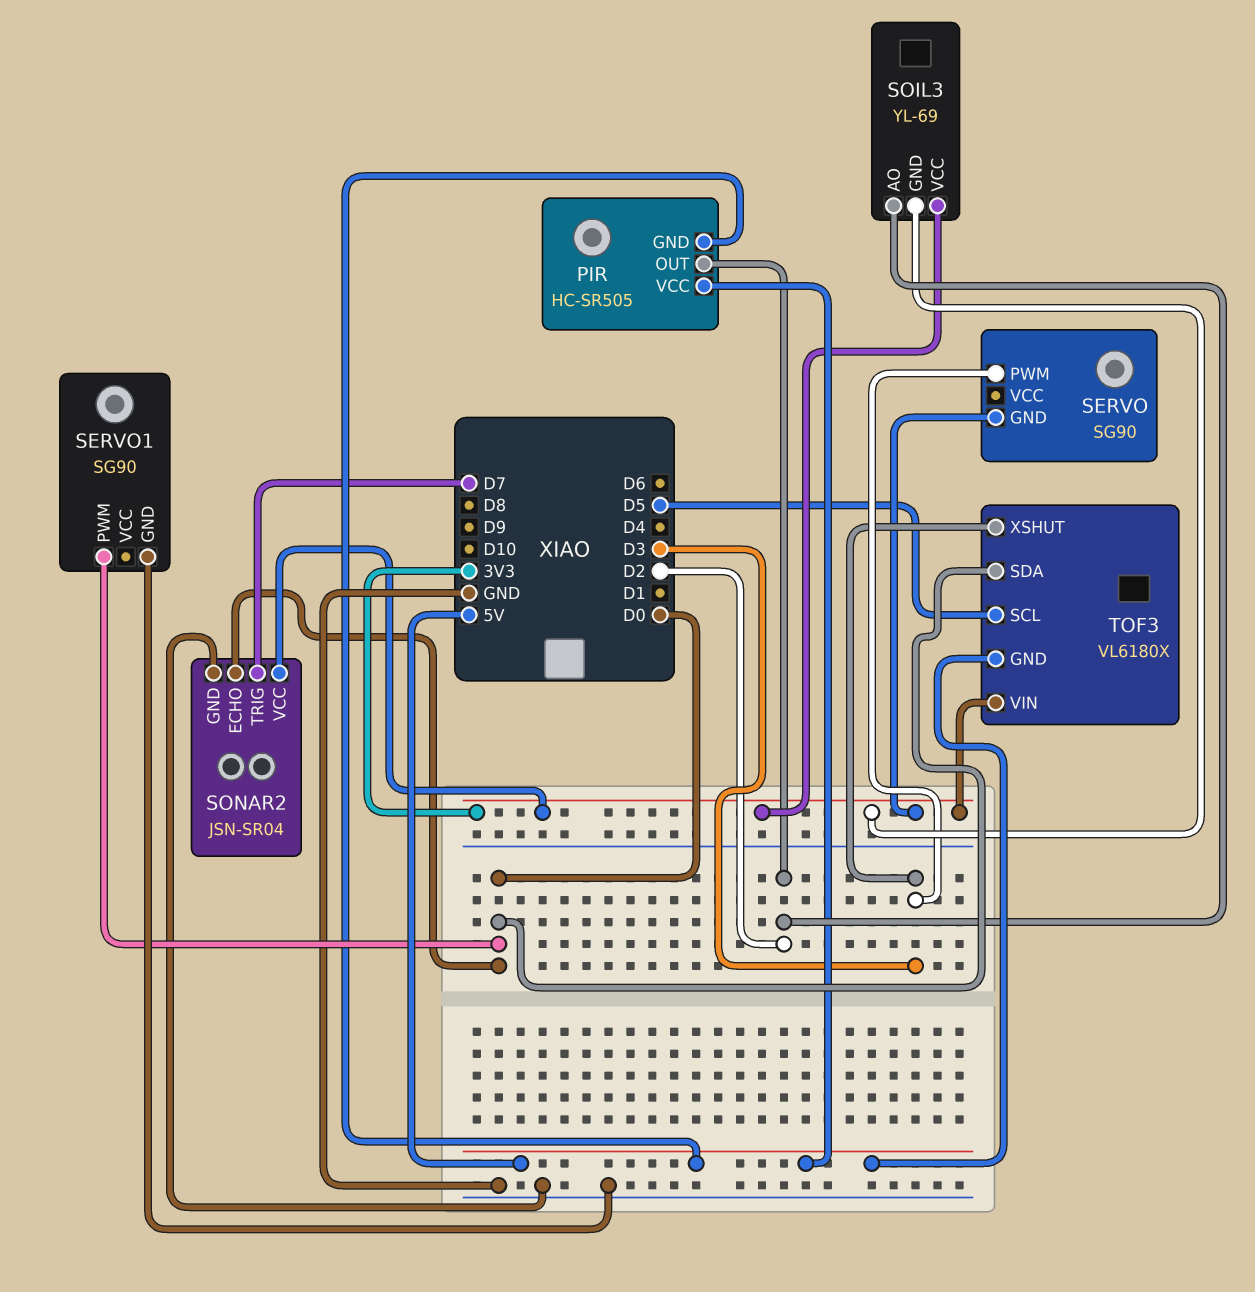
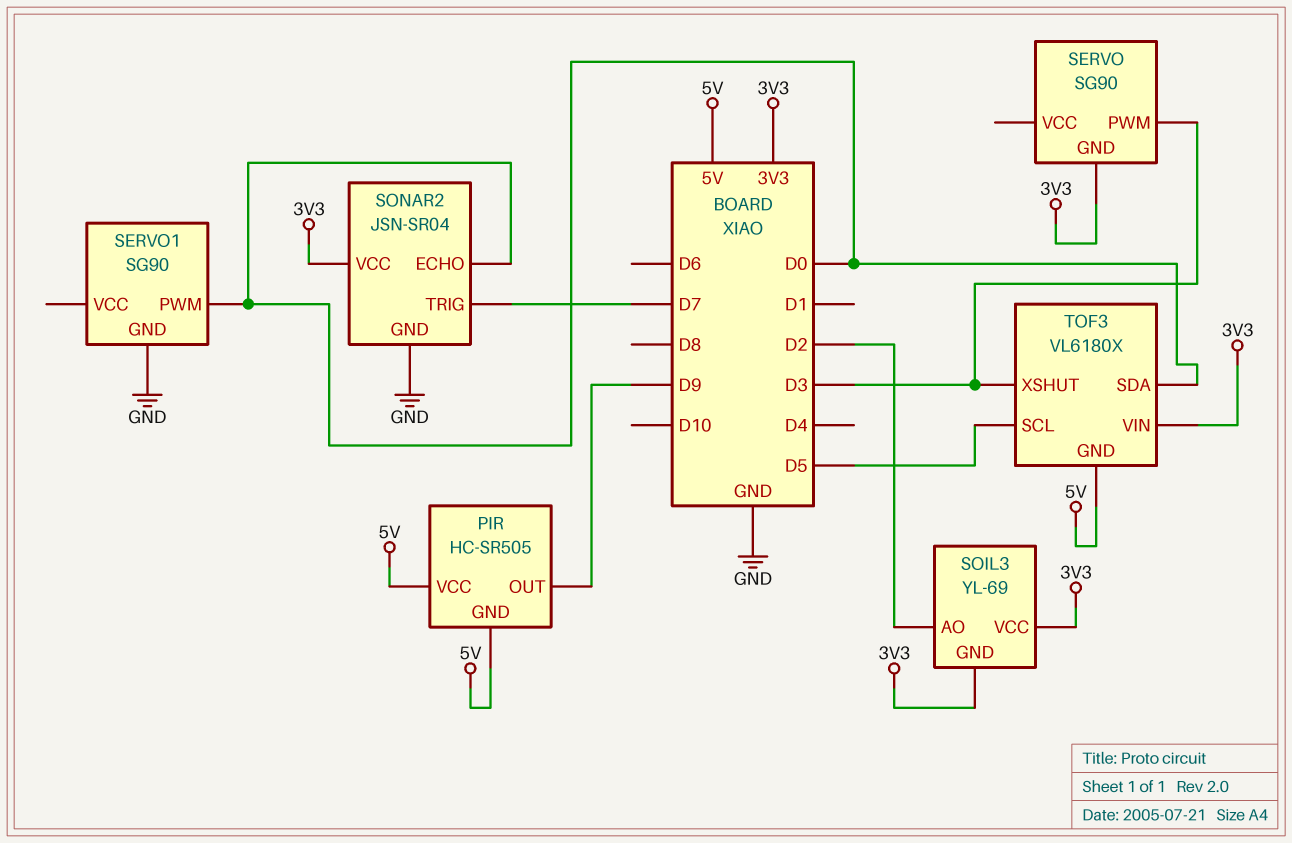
PIR pin OUT: D2 -> D9

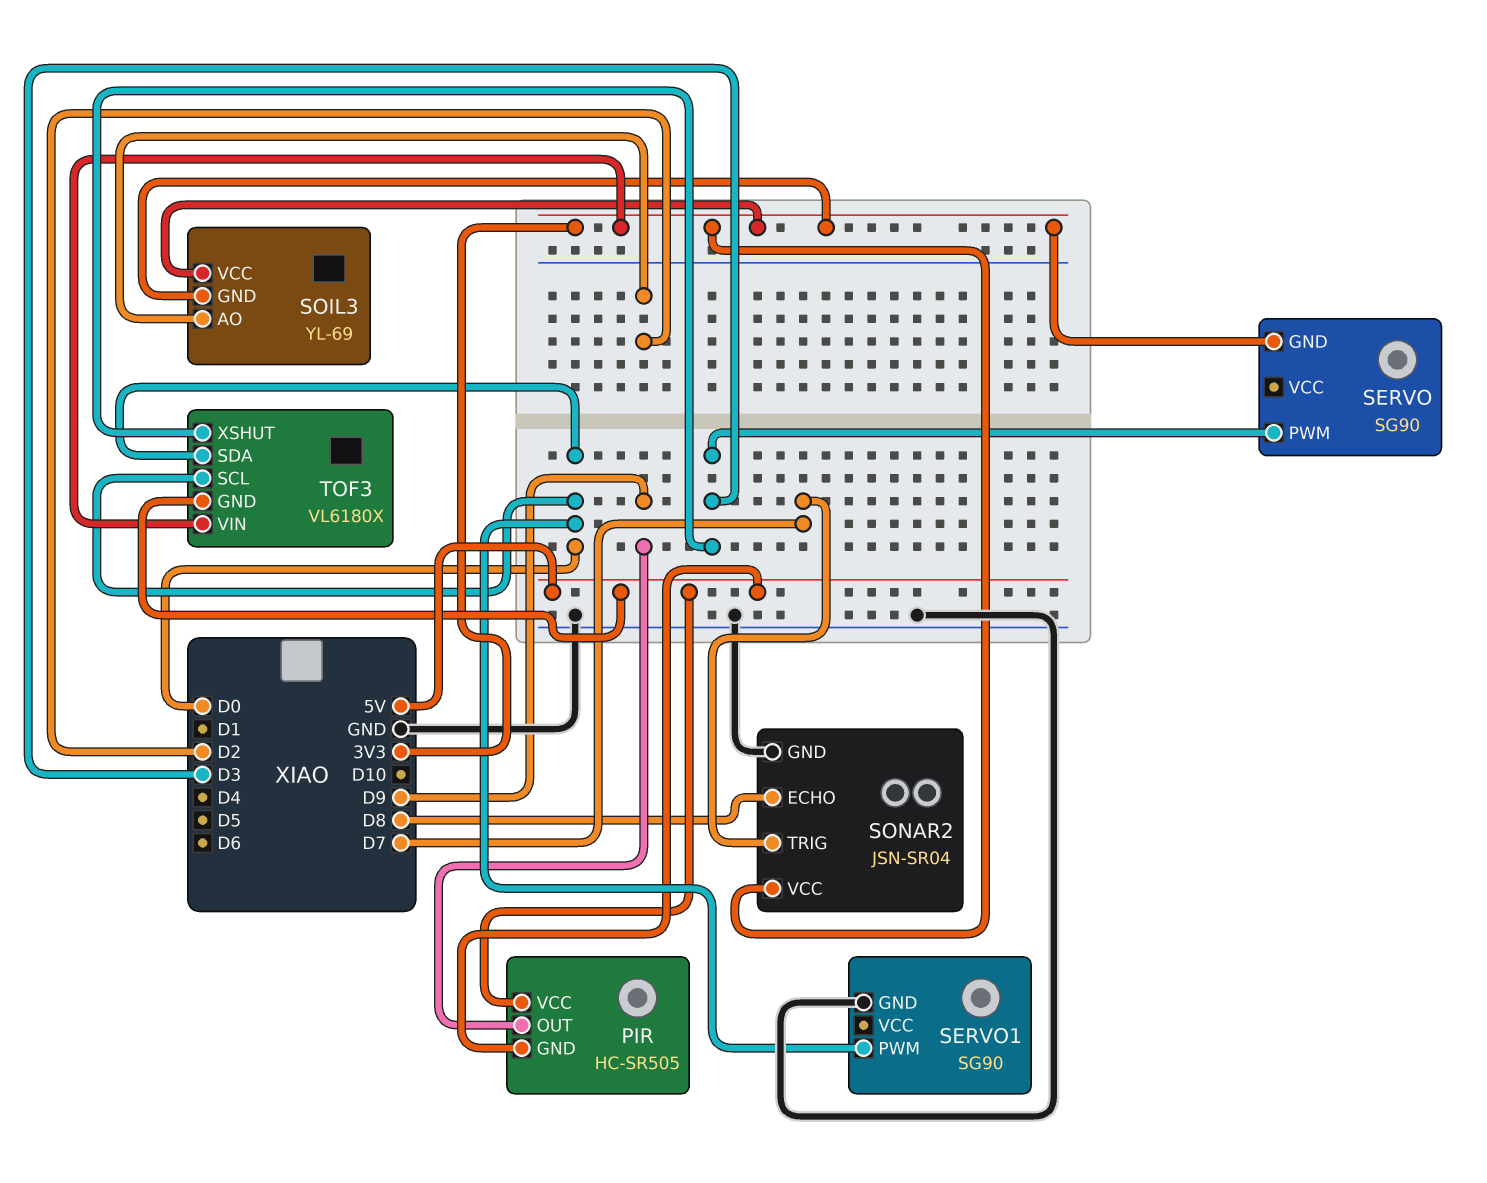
SONAR2 pin ECHO: D0 -> D8
TOF3 pin SCL: D5 -> D0

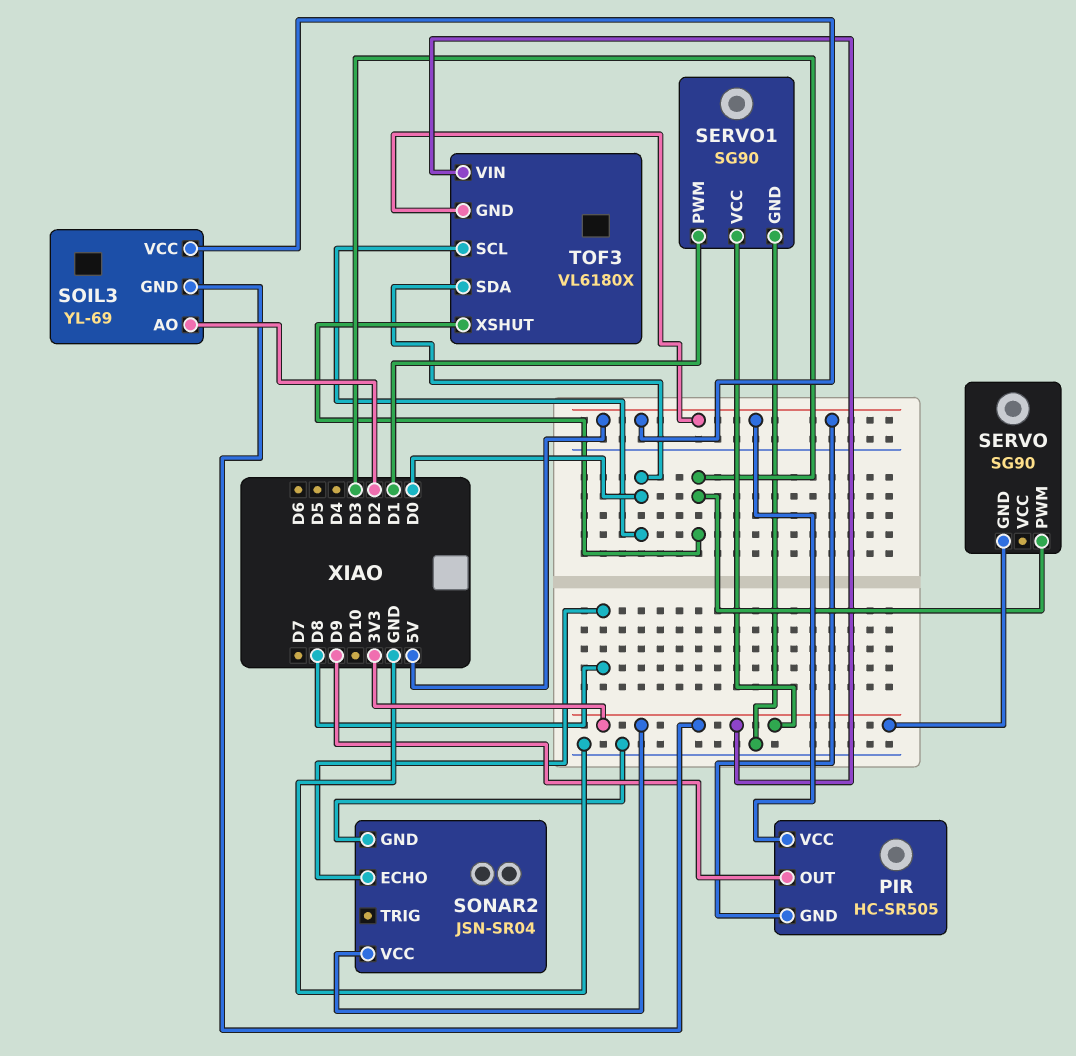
SERVO1 pin PWM: D0 -> D1
SERVO1 pin VCC: none -> 3V3
SOIL3 pin VCC: 3V3 -> 5V
SONAR2 pin TRIG: D7 -> none

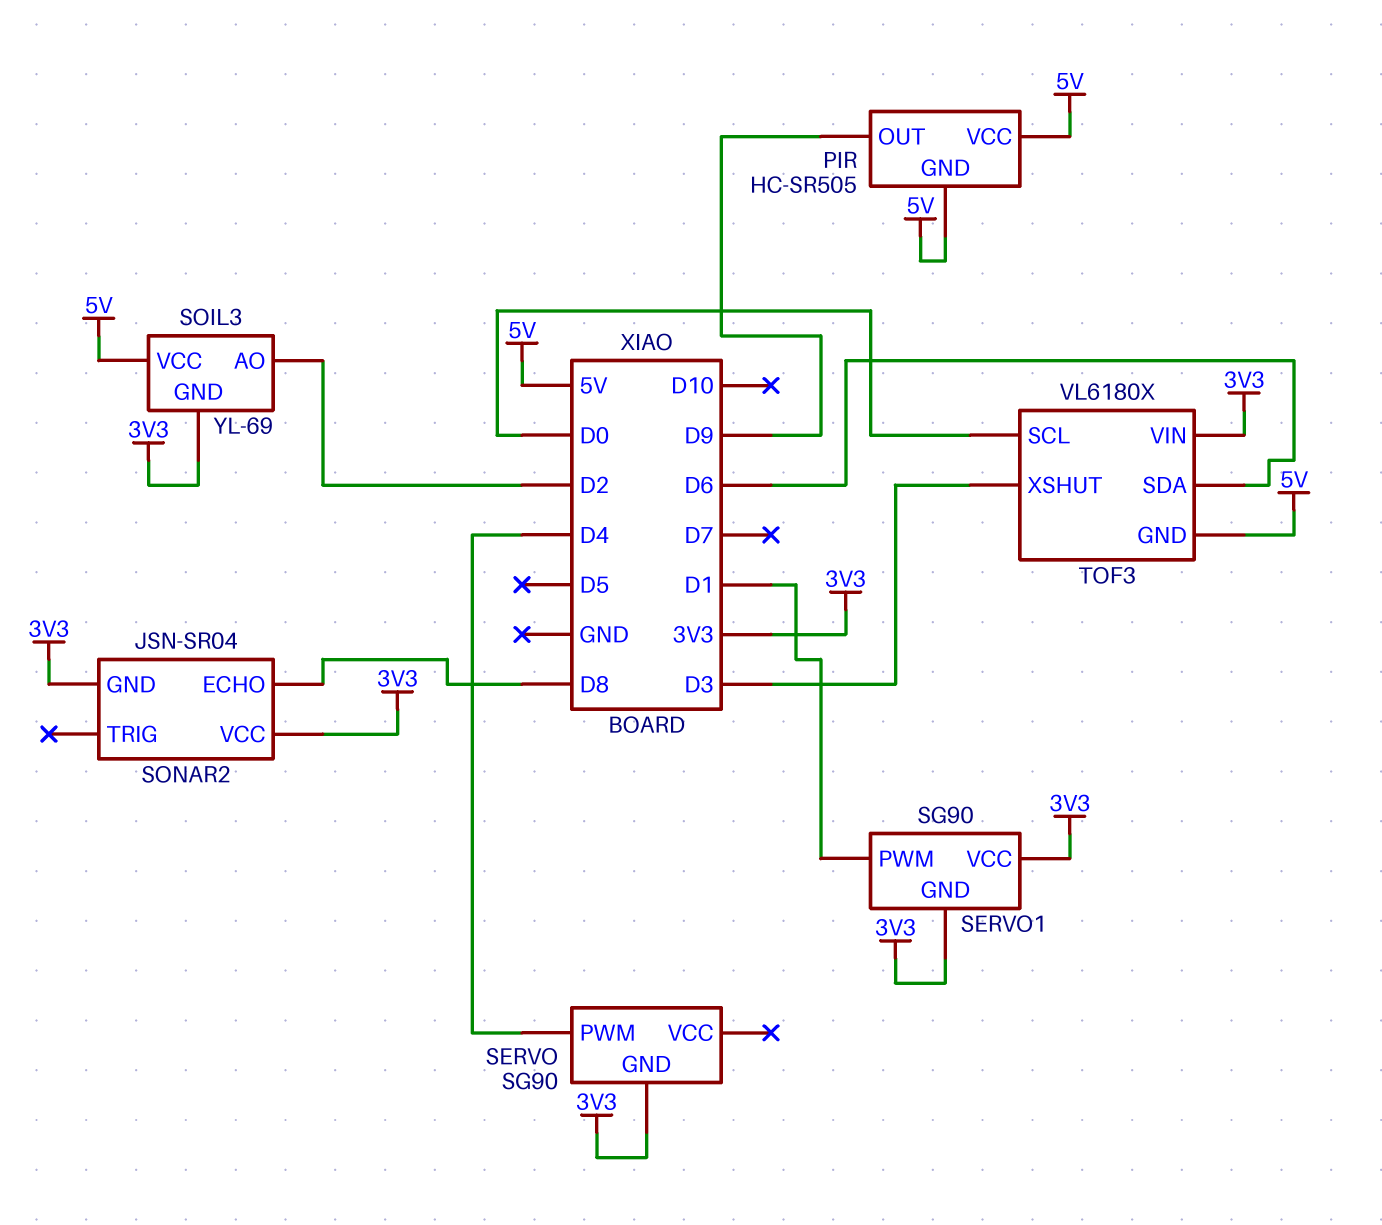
SERVO pin PWM: D3 -> D4
SERVO1 pin GND: GND -> 3V3
SONAR2 pin GND: GND -> 3V3
TOF3 pin SDA: D0 -> D6

